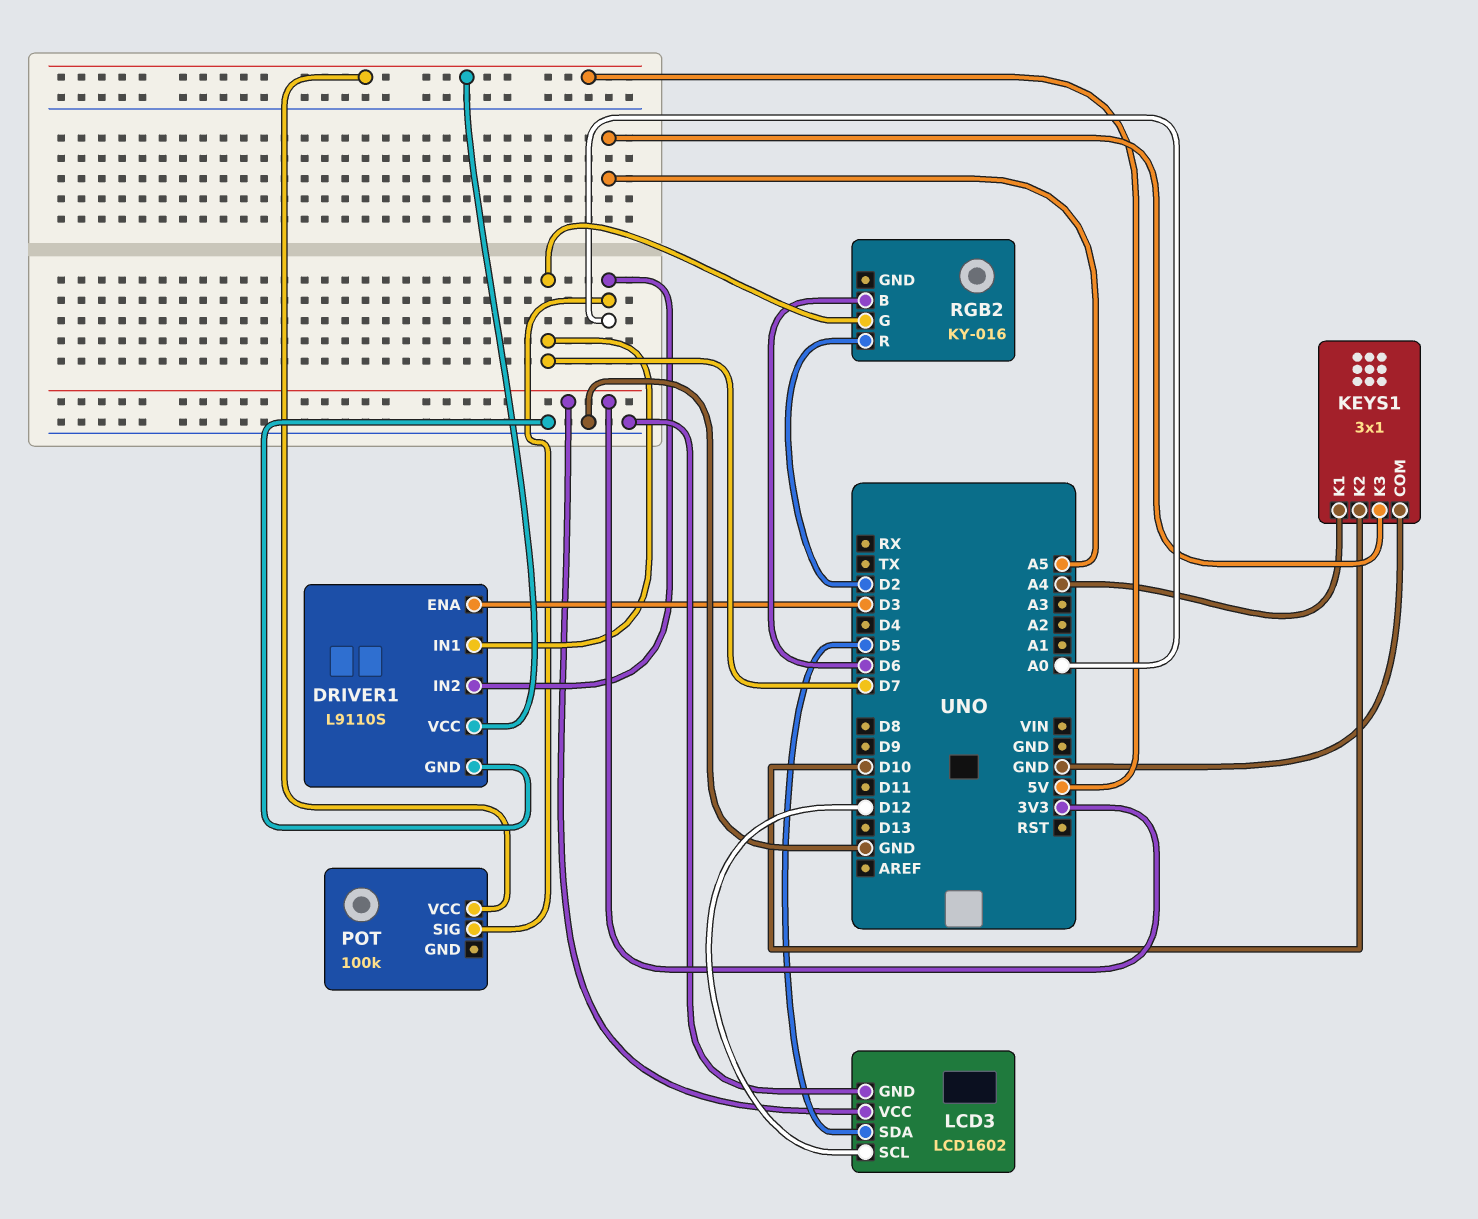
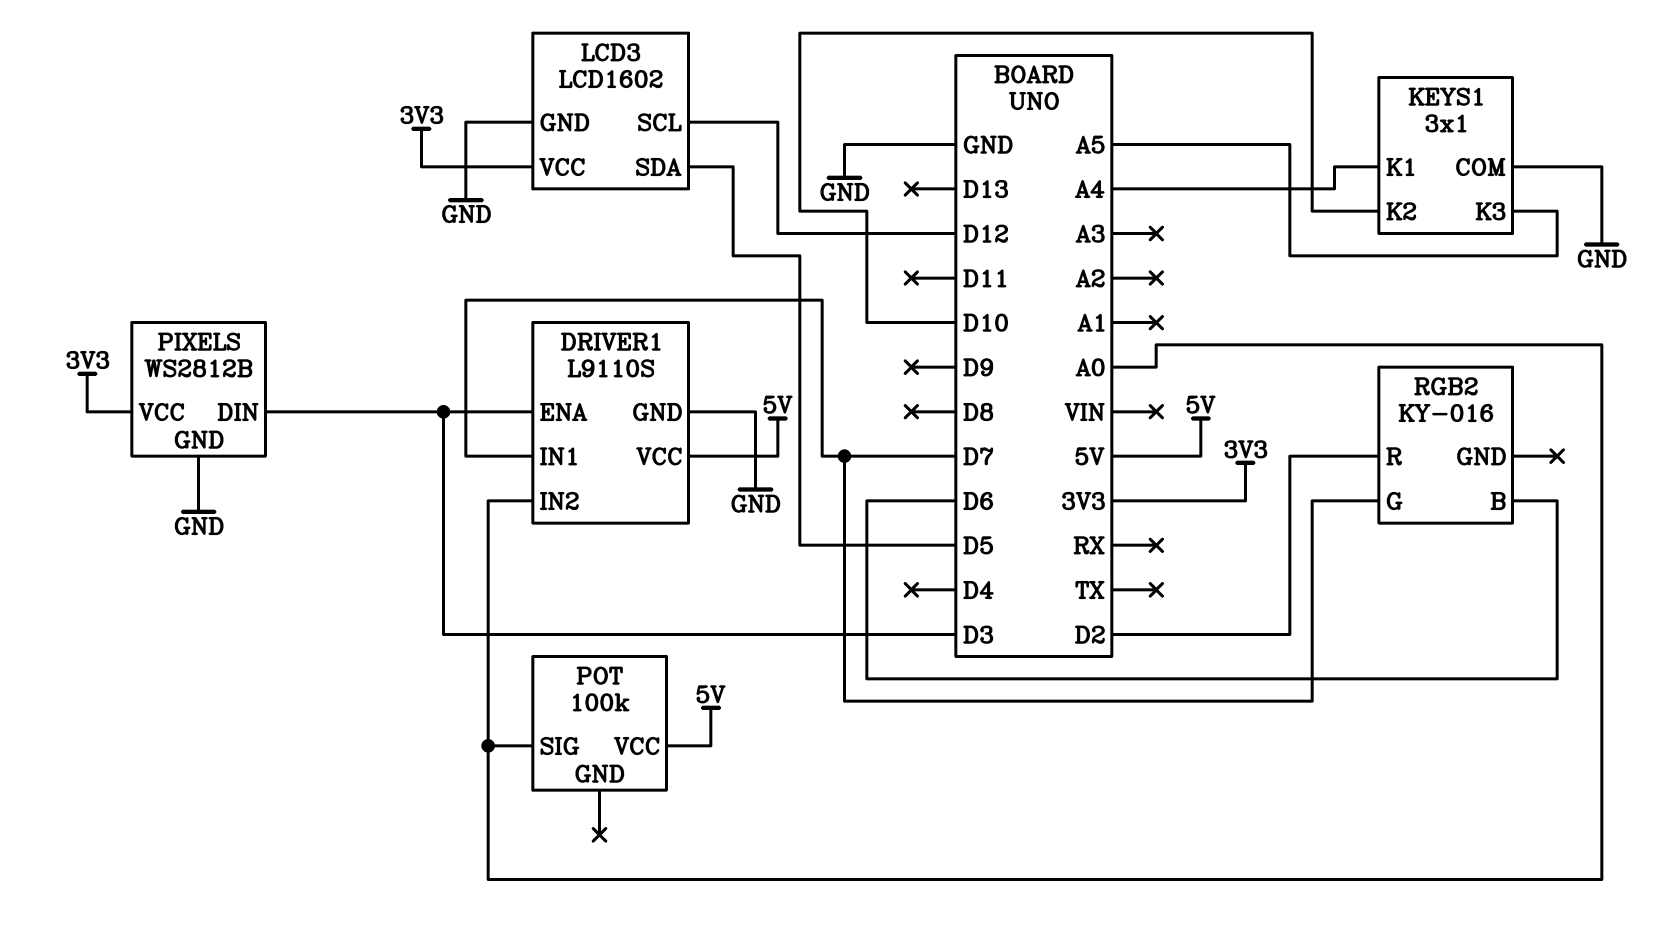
PIXELS: none -> WS2812B
PIXELS pin DIN: none -> D3
PIXELS pin GND: none -> GND
PIXELS pin VCC: none -> 3V3

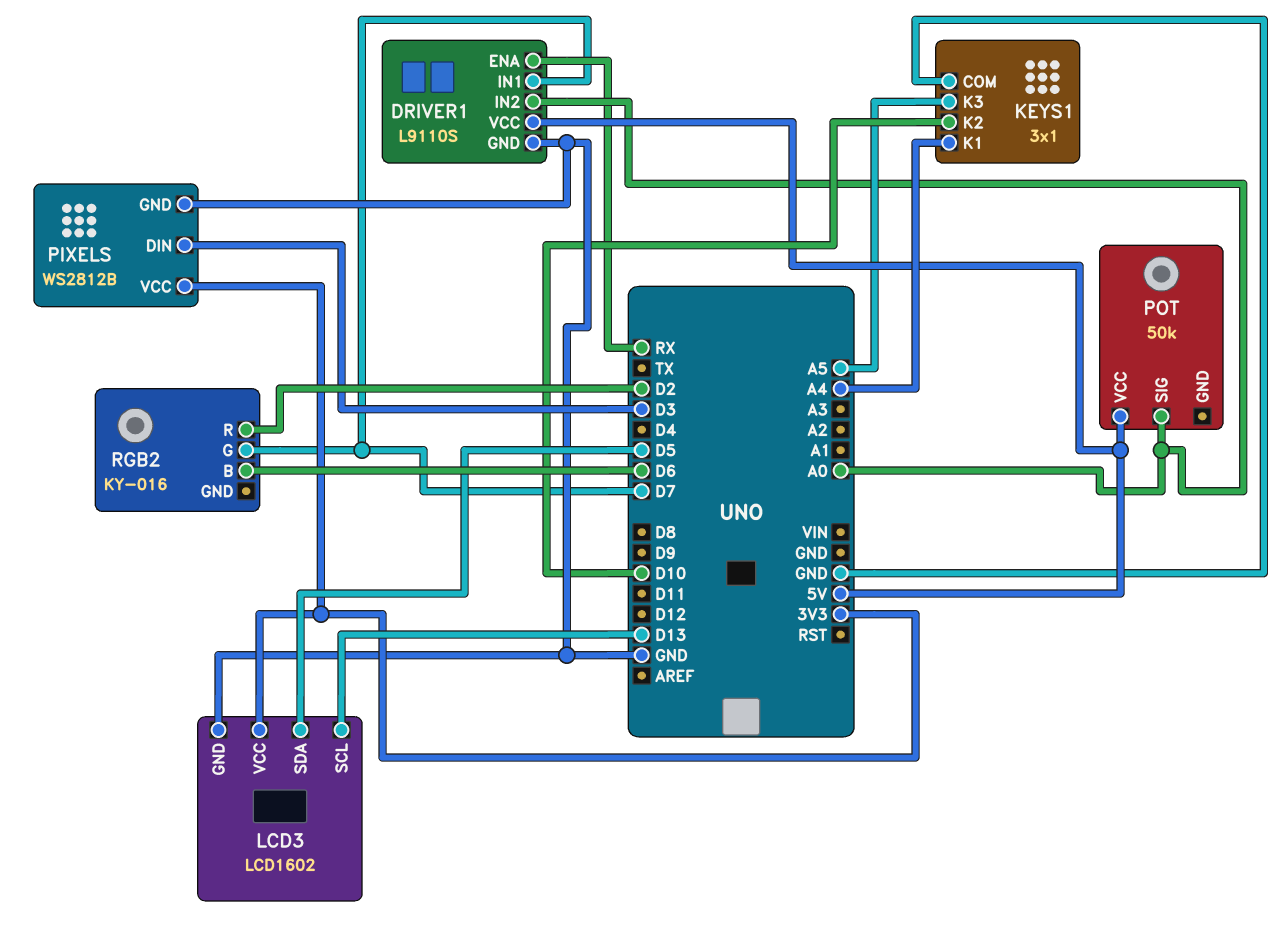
DRIVER1 pin ENA: D3 -> RX
LCD3 pin SCL: D12 -> D13
POT: 100k -> 50k

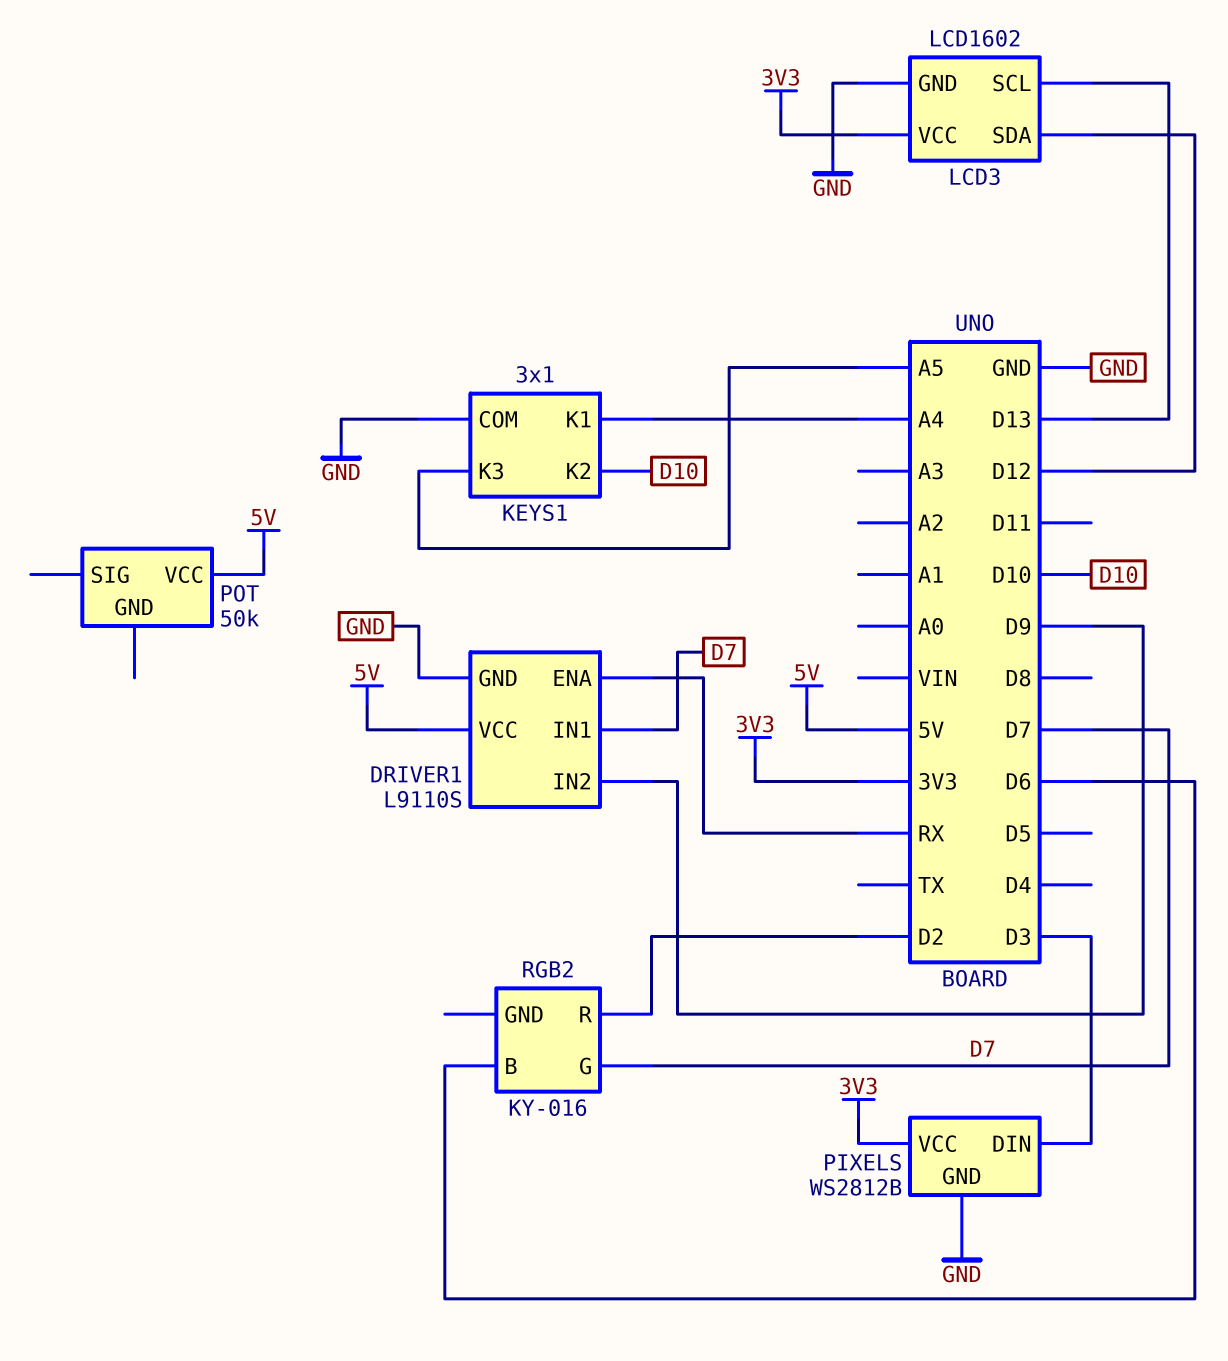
DRIVER1 pin IN2: A0 -> D9
LCD3 pin SDA: D5 -> D12
POT pin SIG: A0 -> none

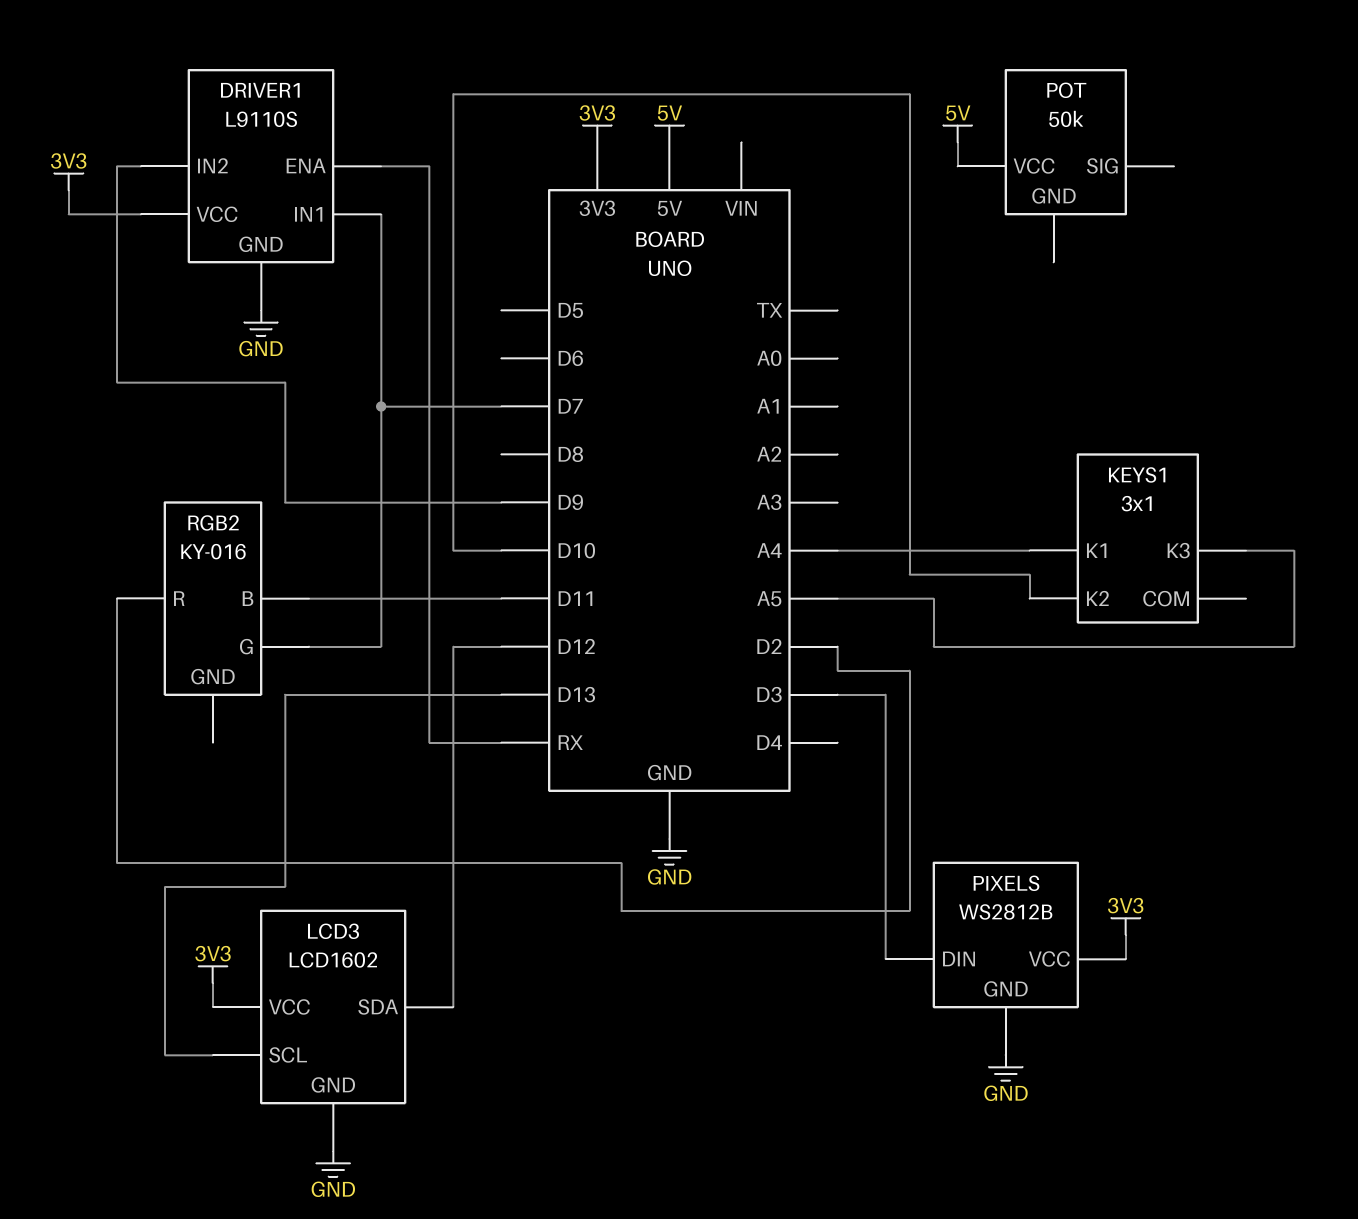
DRIVER1 pin VCC: 5V -> 3V3
KEYS1 pin COM: GND -> none
RGB2 pin B: D6 -> D11

